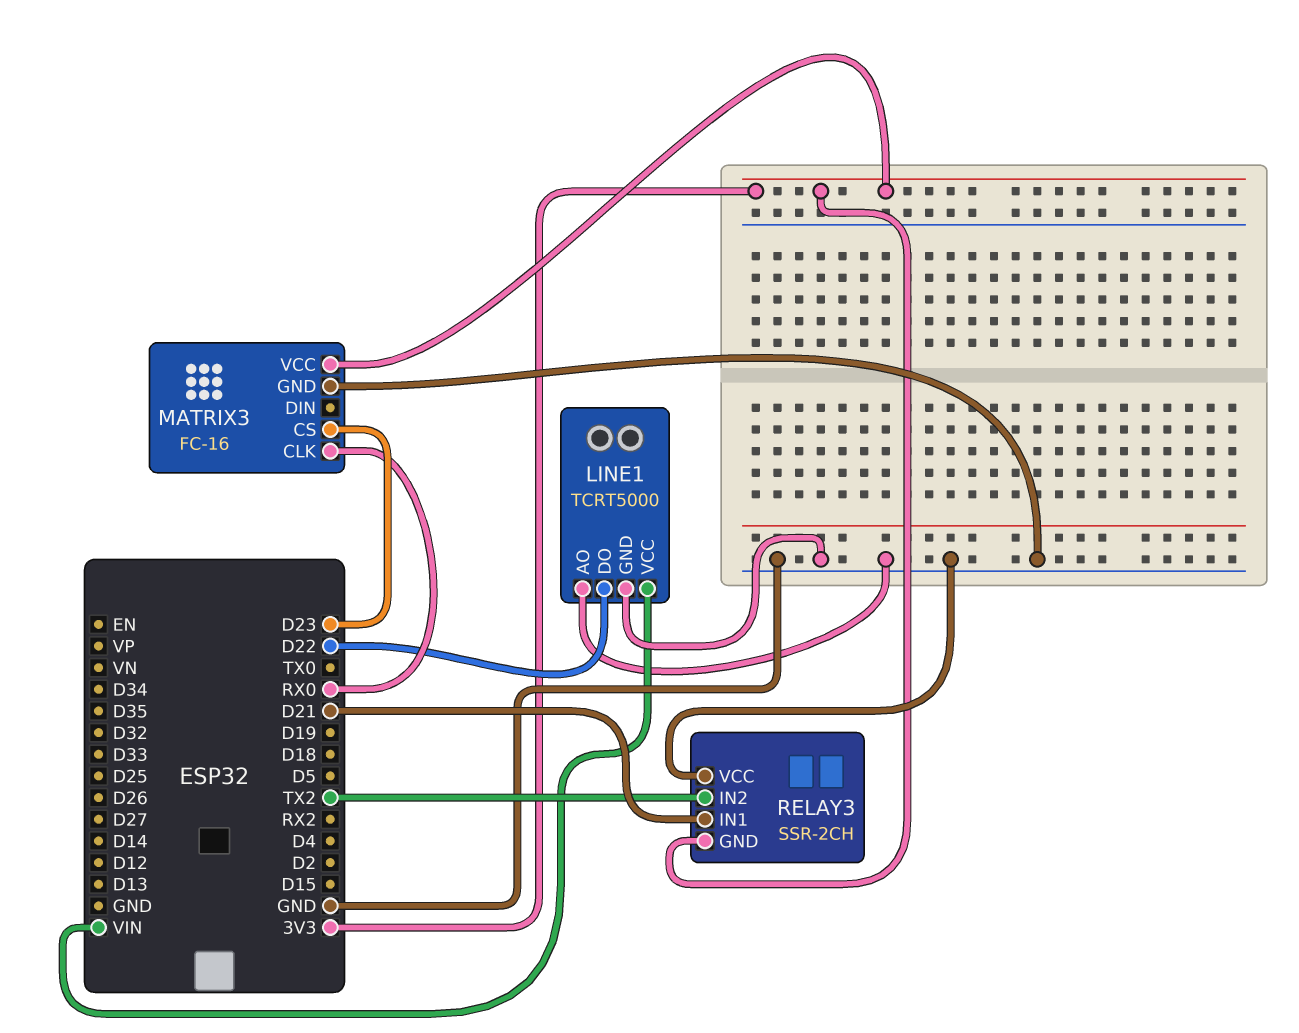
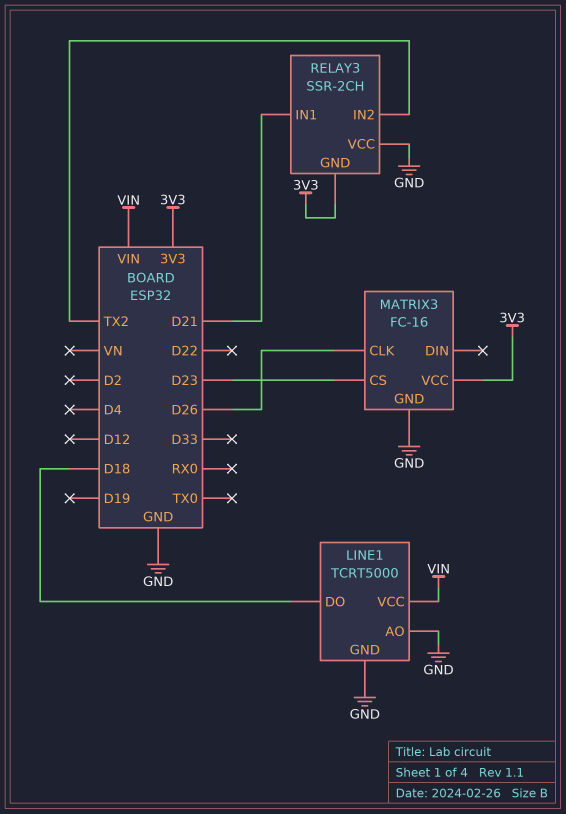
LINE1 pin DO: D22 -> D18
MATRIX3 pin CLK: RX0 -> D26

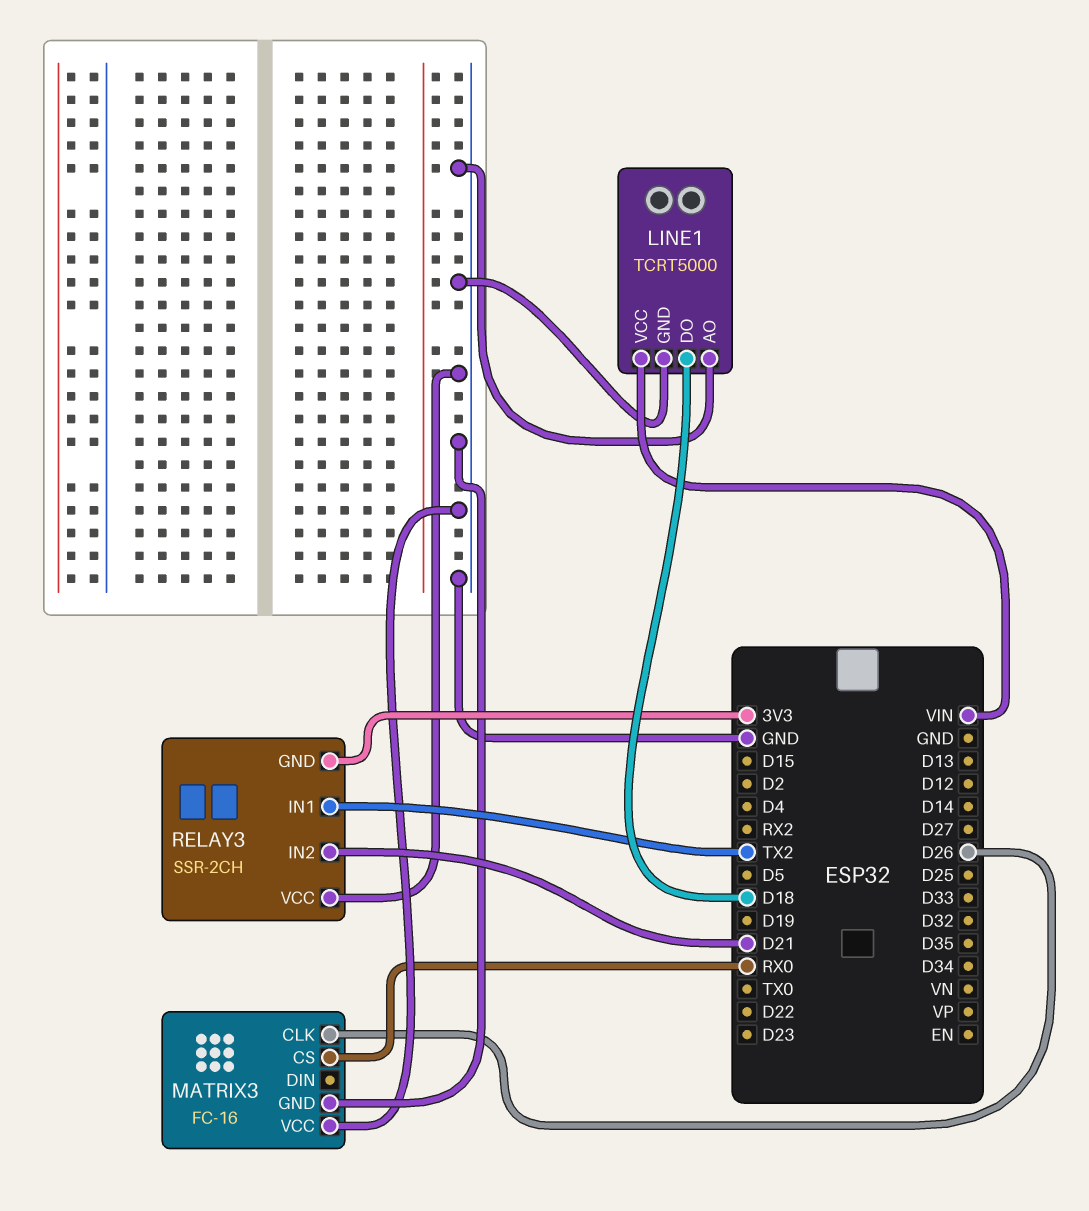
MATRIX3 pin CS: D23 -> RX0
MATRIX3 pin VCC: 3V3 -> GND
RELAY3 pin IN1: D21 -> TX2
RELAY3 pin IN2: TX2 -> D21

